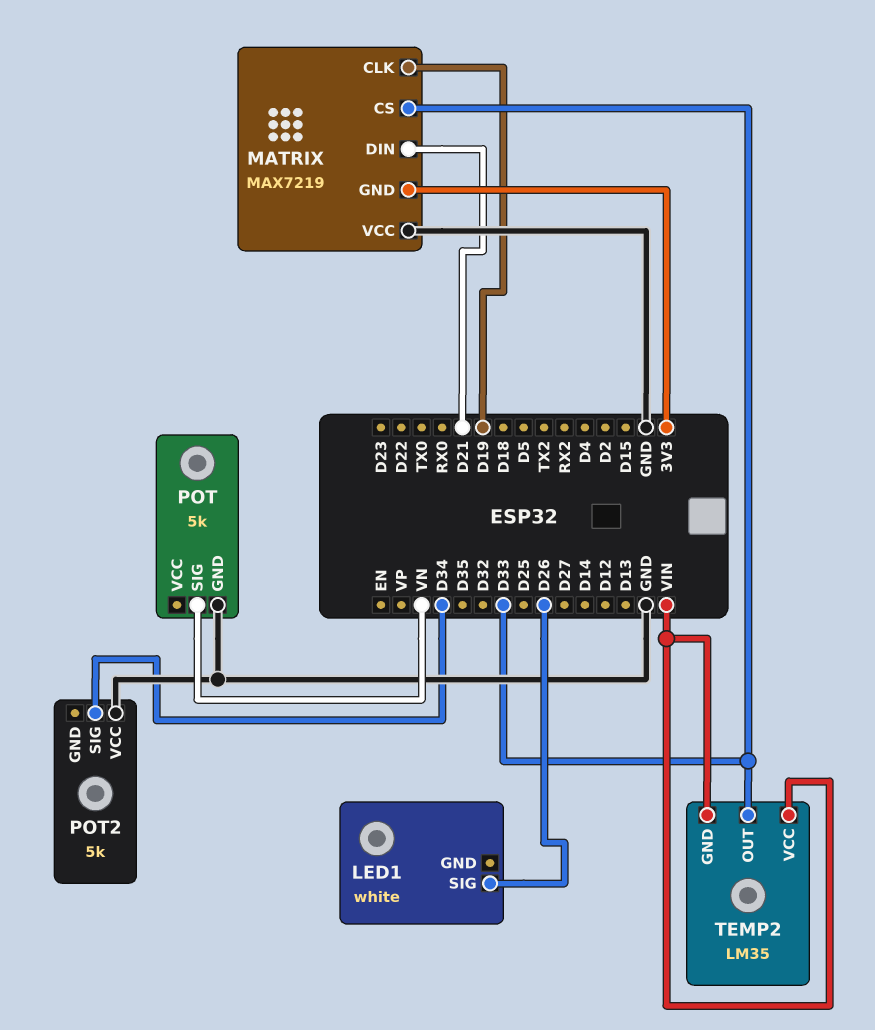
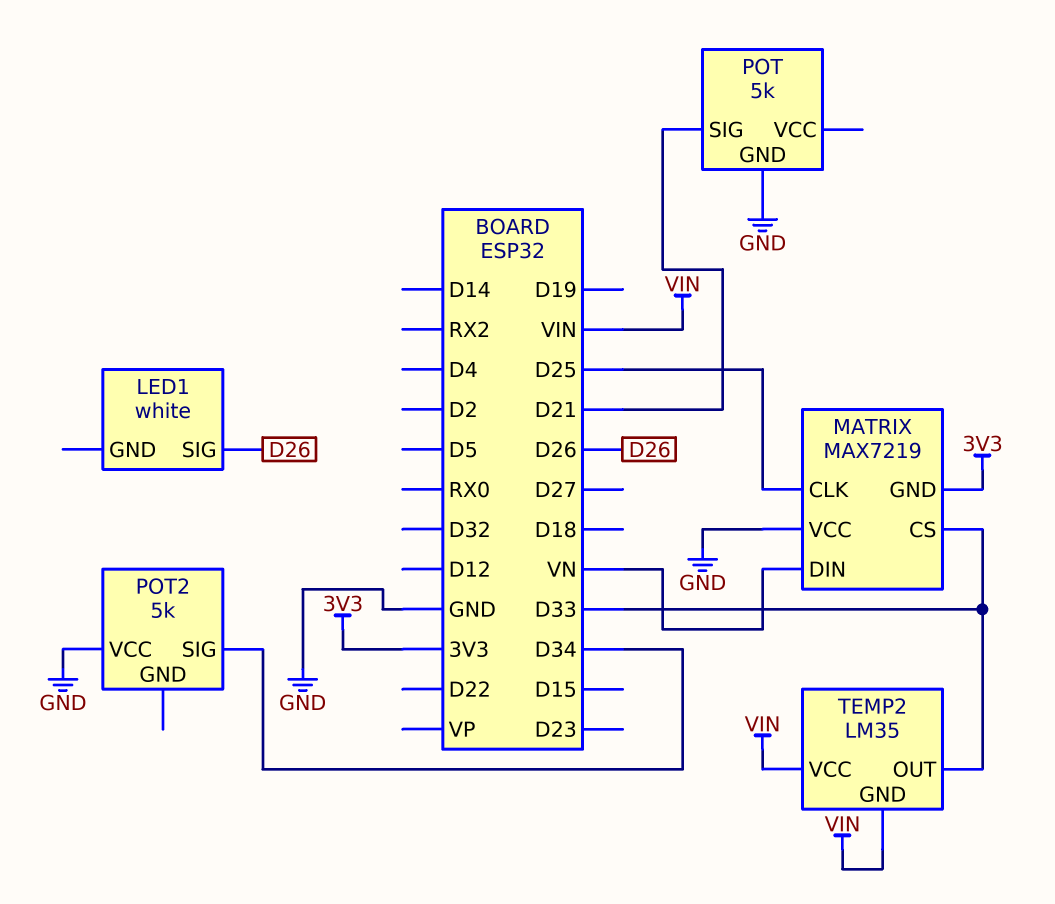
MATRIX pin CLK: D19 -> D25
MATRIX pin DIN: D21 -> VN
POT pin SIG: VN -> D21

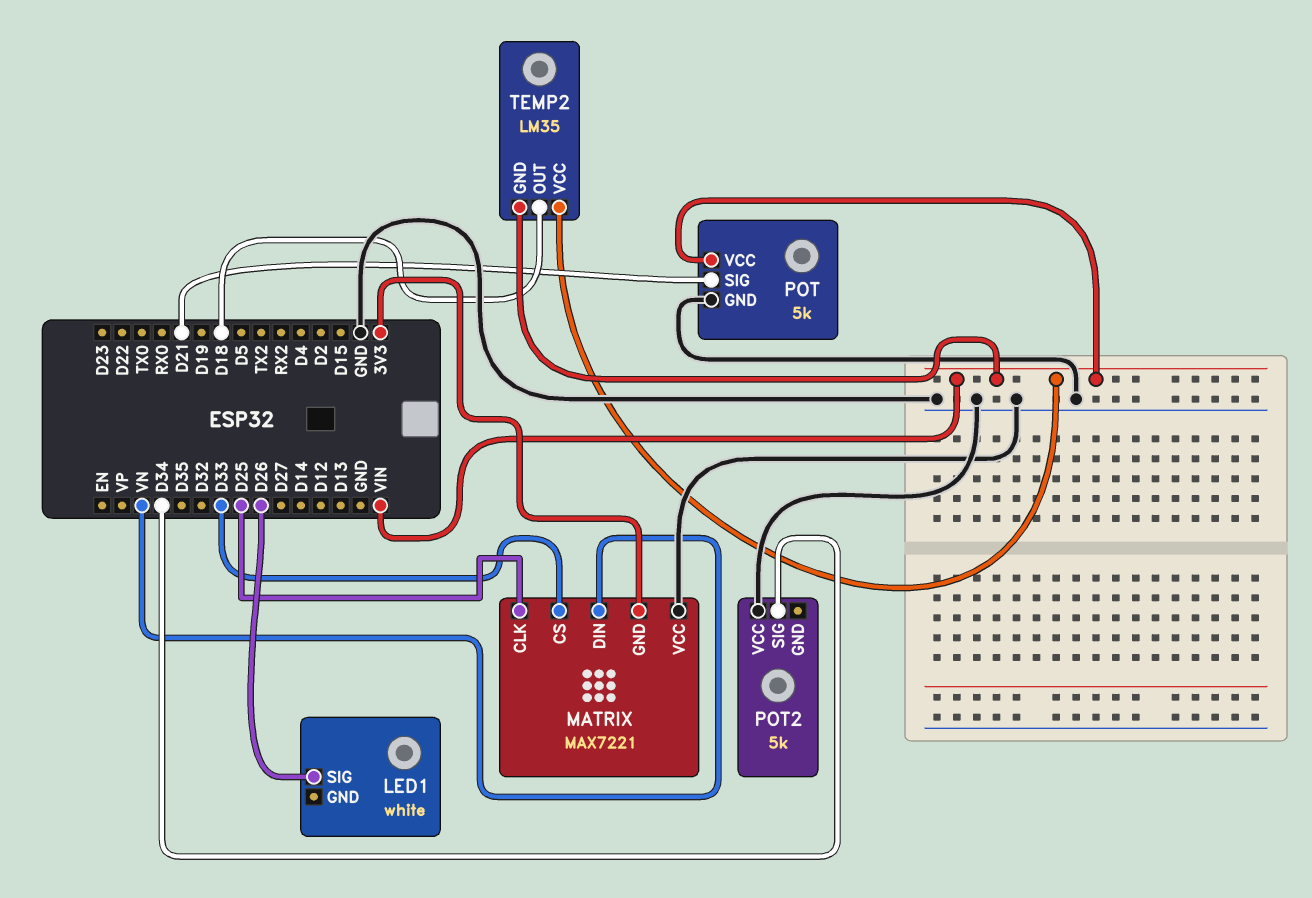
MATRIX: MAX7219 -> MAX7221
POT pin VCC: none -> VIN
TEMP2 pin OUT: D33 -> D18

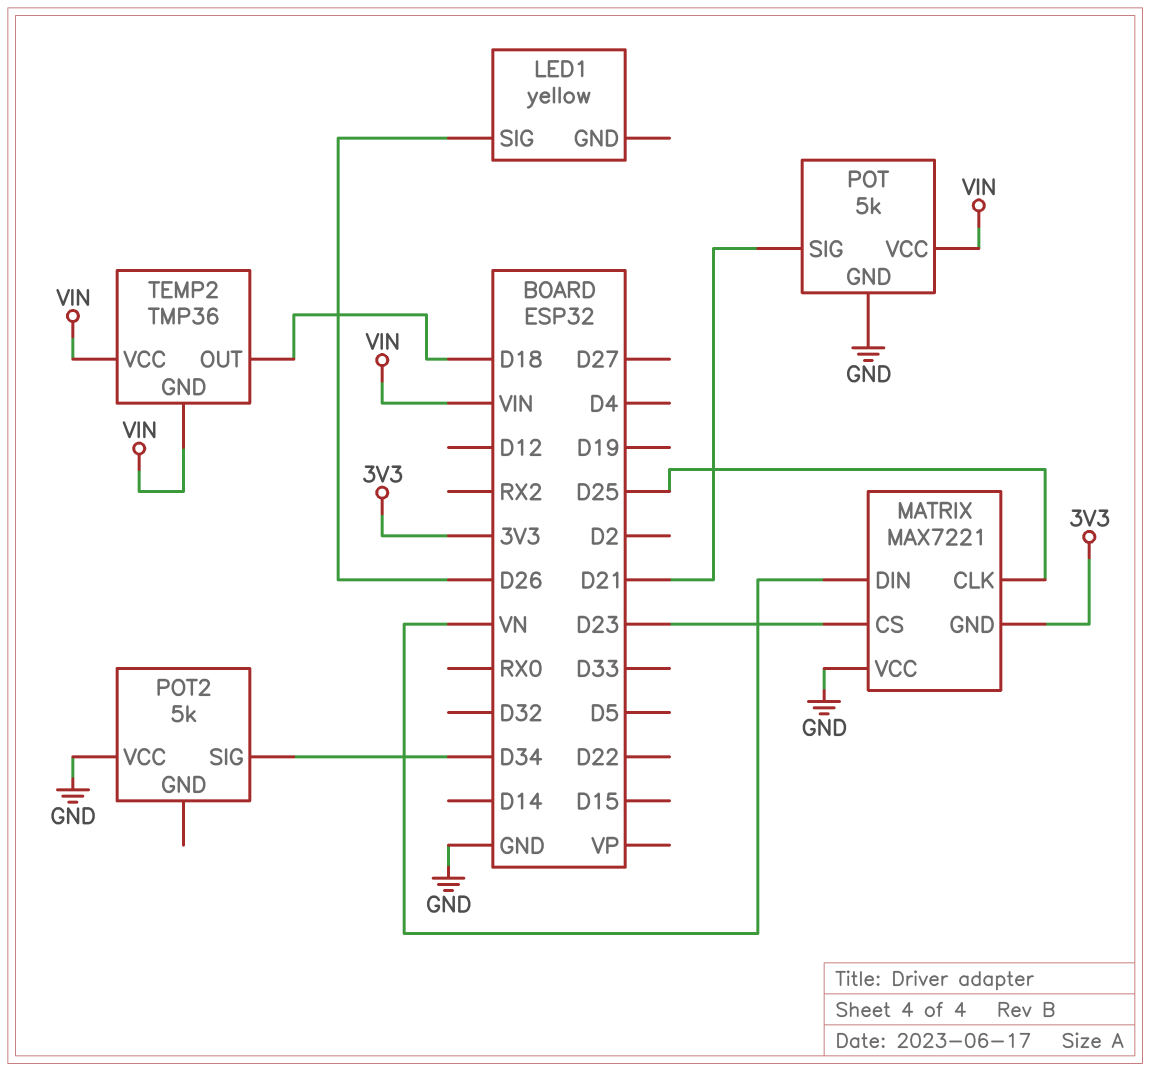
LED1: white -> yellow
MATRIX pin CS: D33 -> D23
TEMP2: LM35 -> TMP36

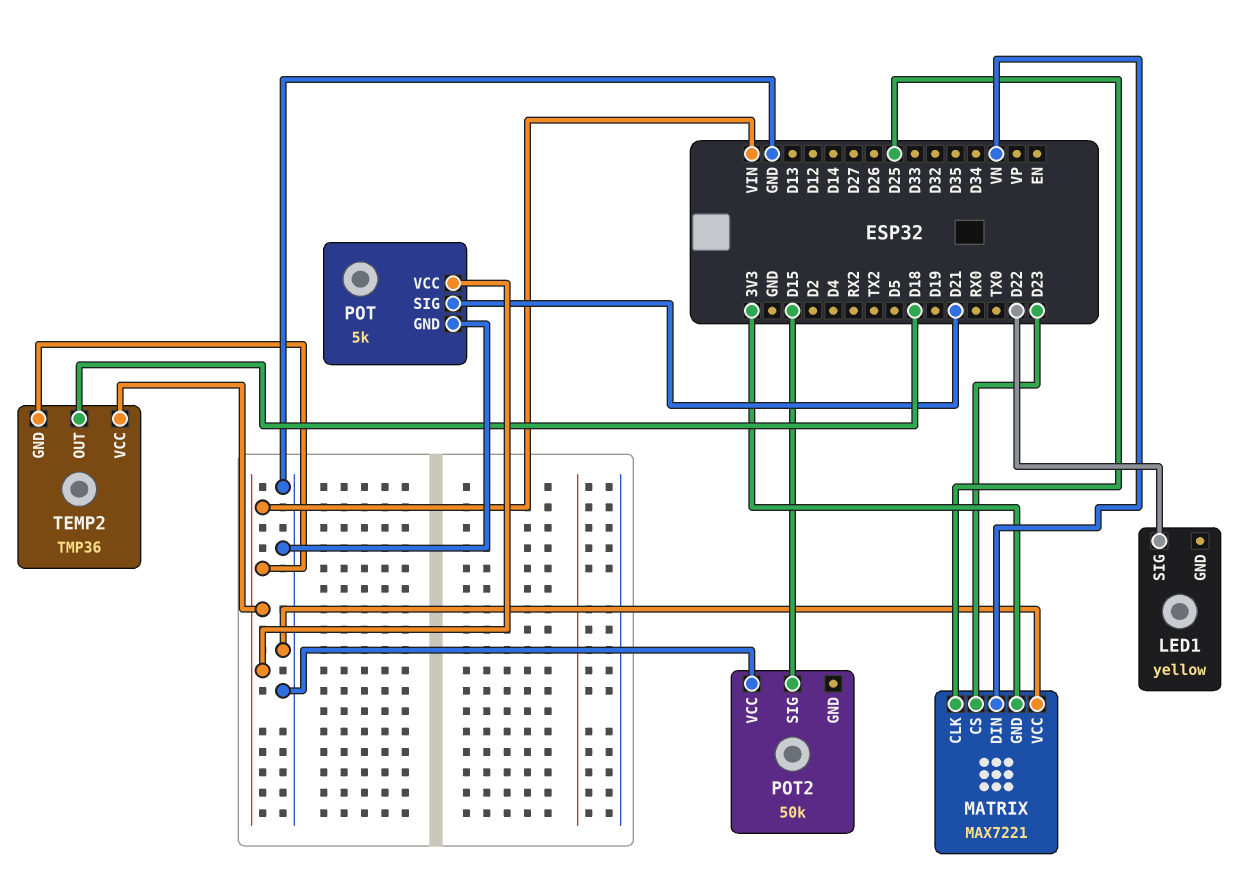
LED1 pin SIG: D26 -> D22
POT2: 5k -> 50k
POT2 pin SIG: D34 -> D15

